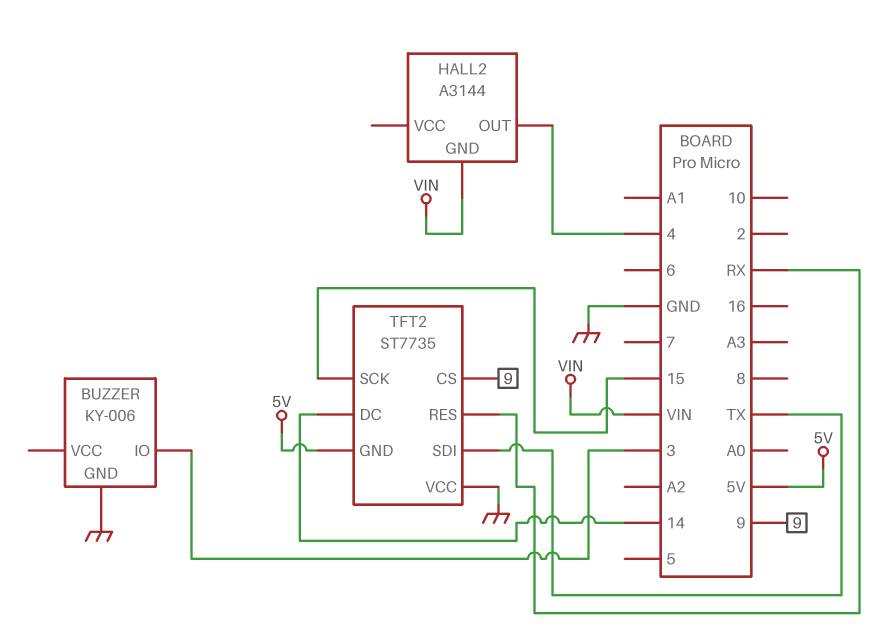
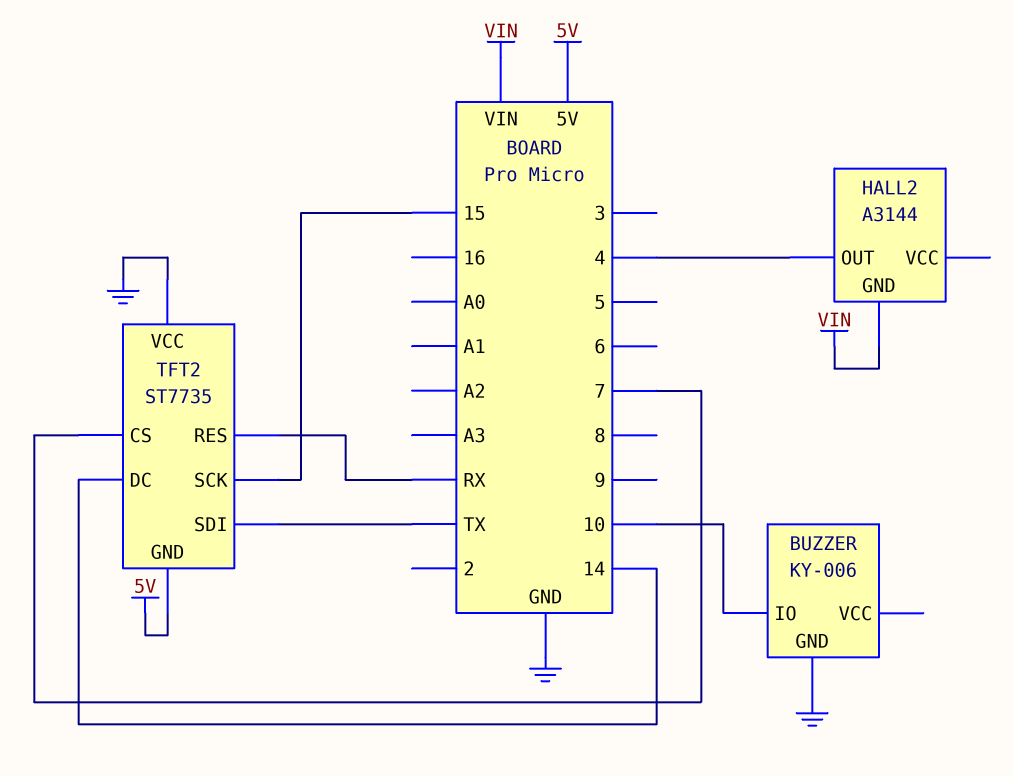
BUZZER pin IO: 3 -> 10
TFT2 pin CS: 9 -> 7

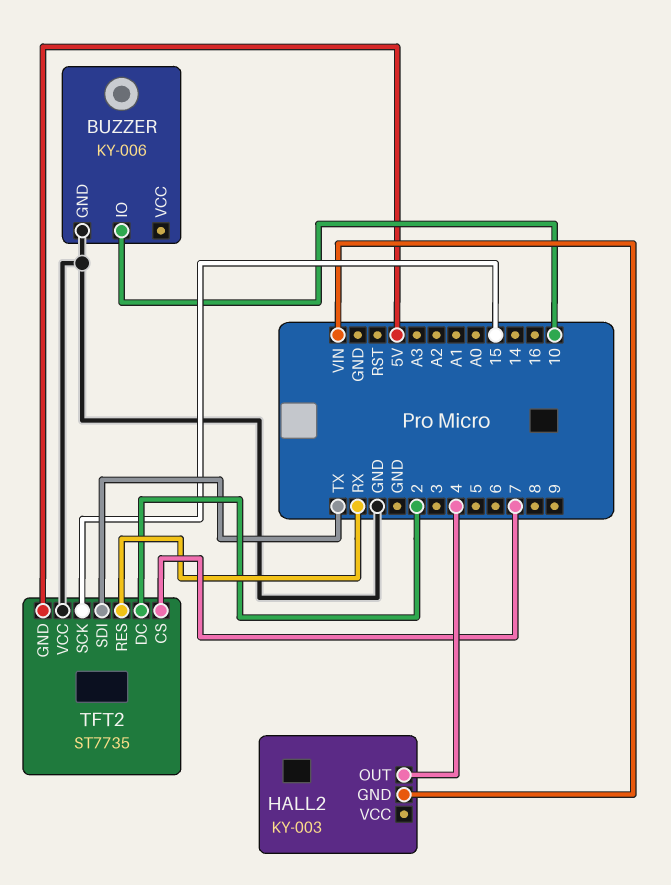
HALL2: A3144 -> KY-003
TFT2 pin DC: 14 -> 2

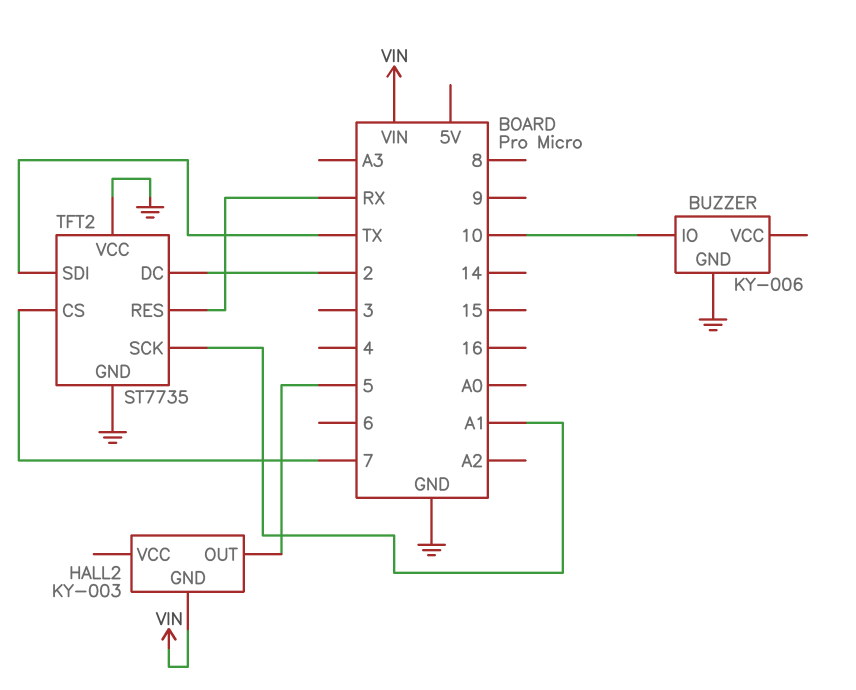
HALL2 pin OUT: 4 -> 5
TFT2 pin GND: 5V -> GND
TFT2 pin SCK: 15 -> A1

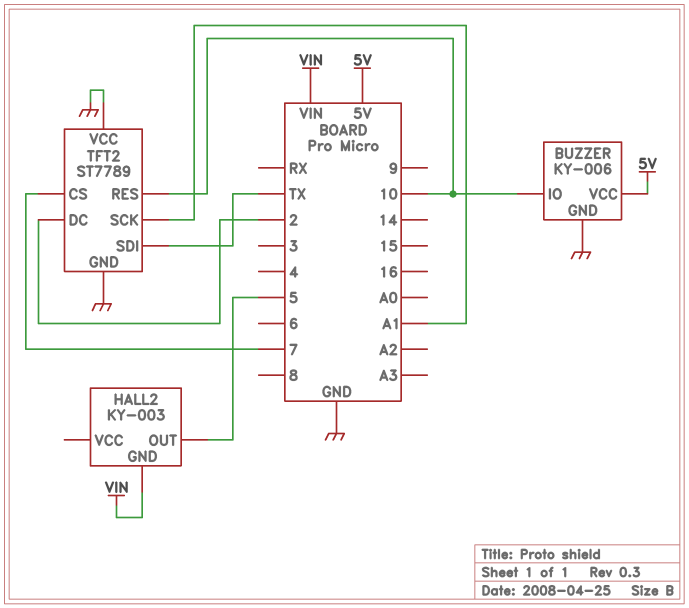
BUZZER pin VCC: none -> 5V
TFT2: ST7735 -> ST7789
TFT2 pin RES: RX -> 10

